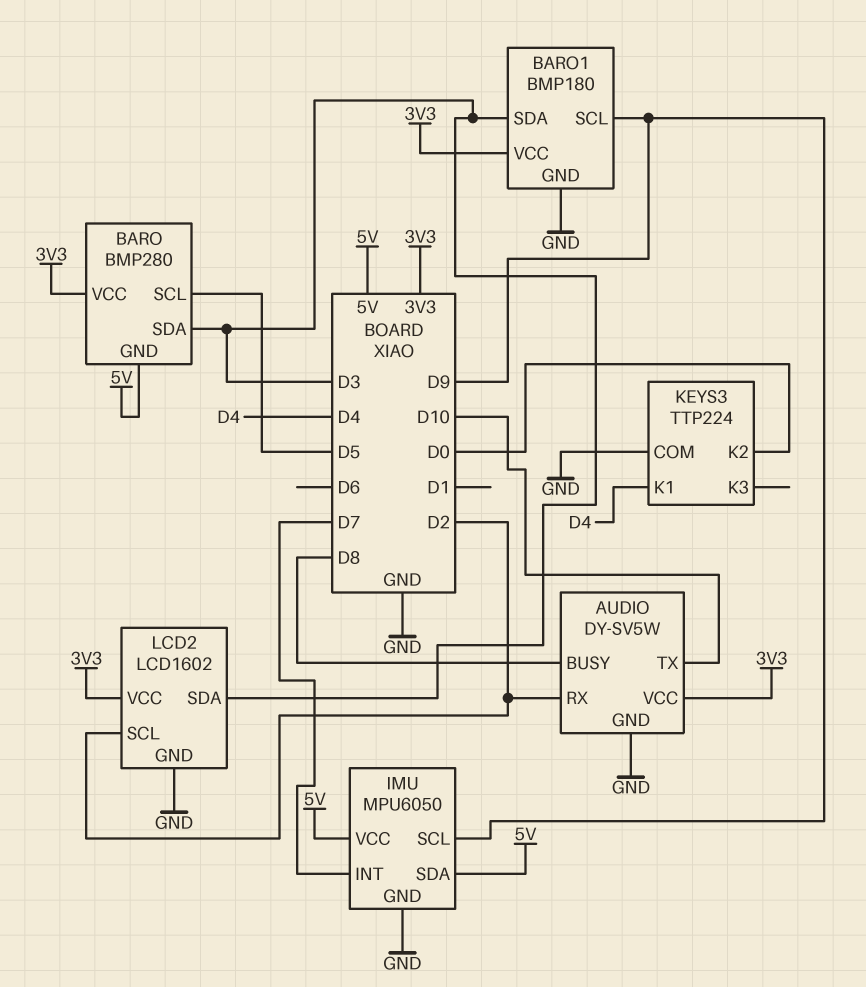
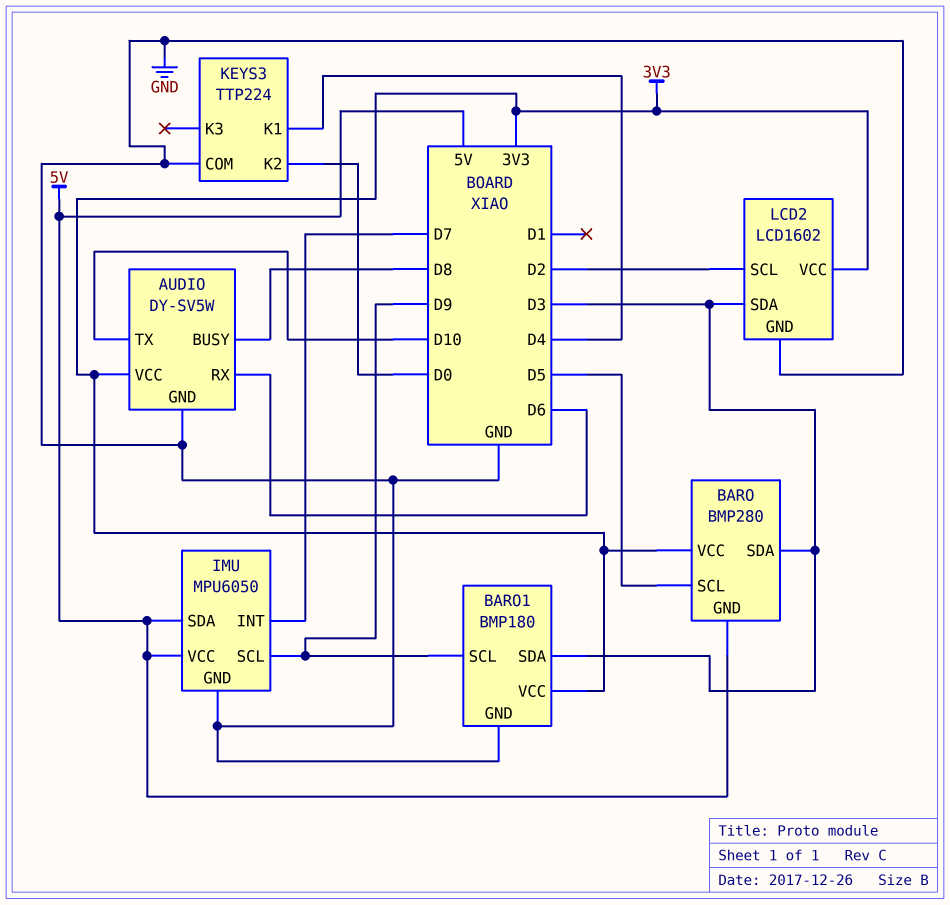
AUDIO pin RX: D2 -> D6

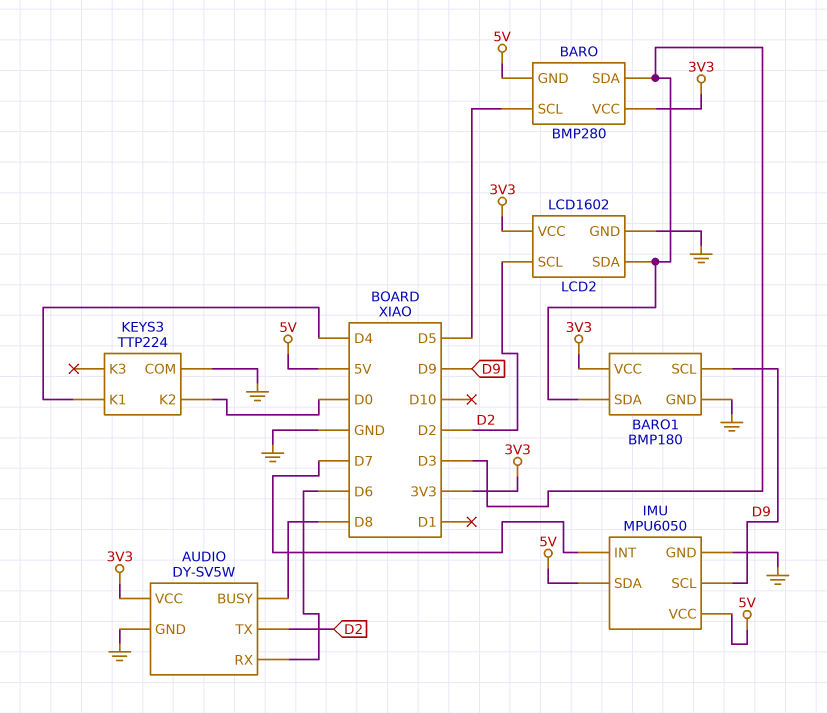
AUDIO pin TX: D10 -> D2

